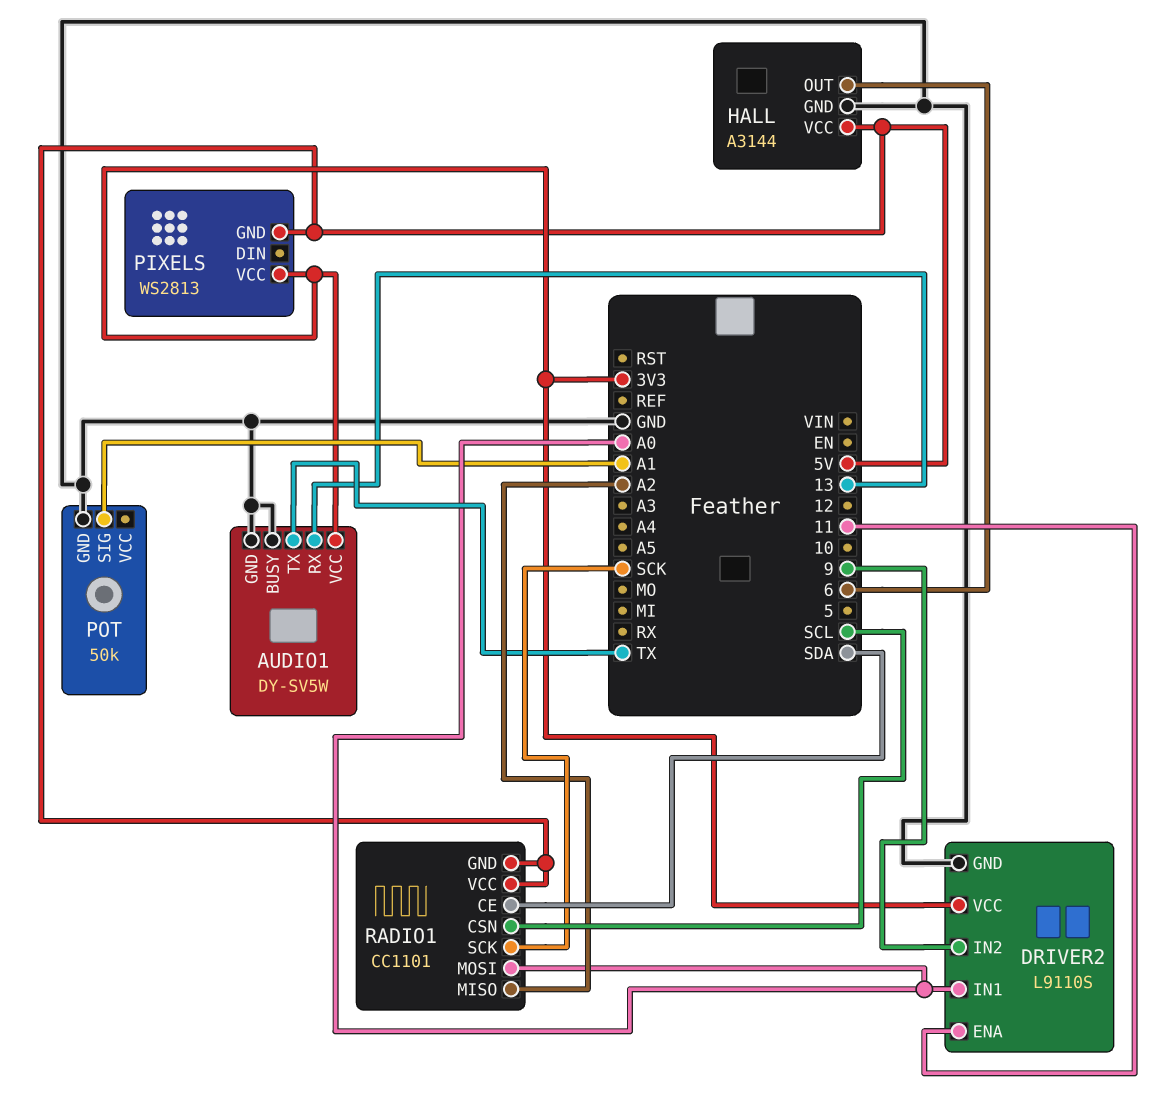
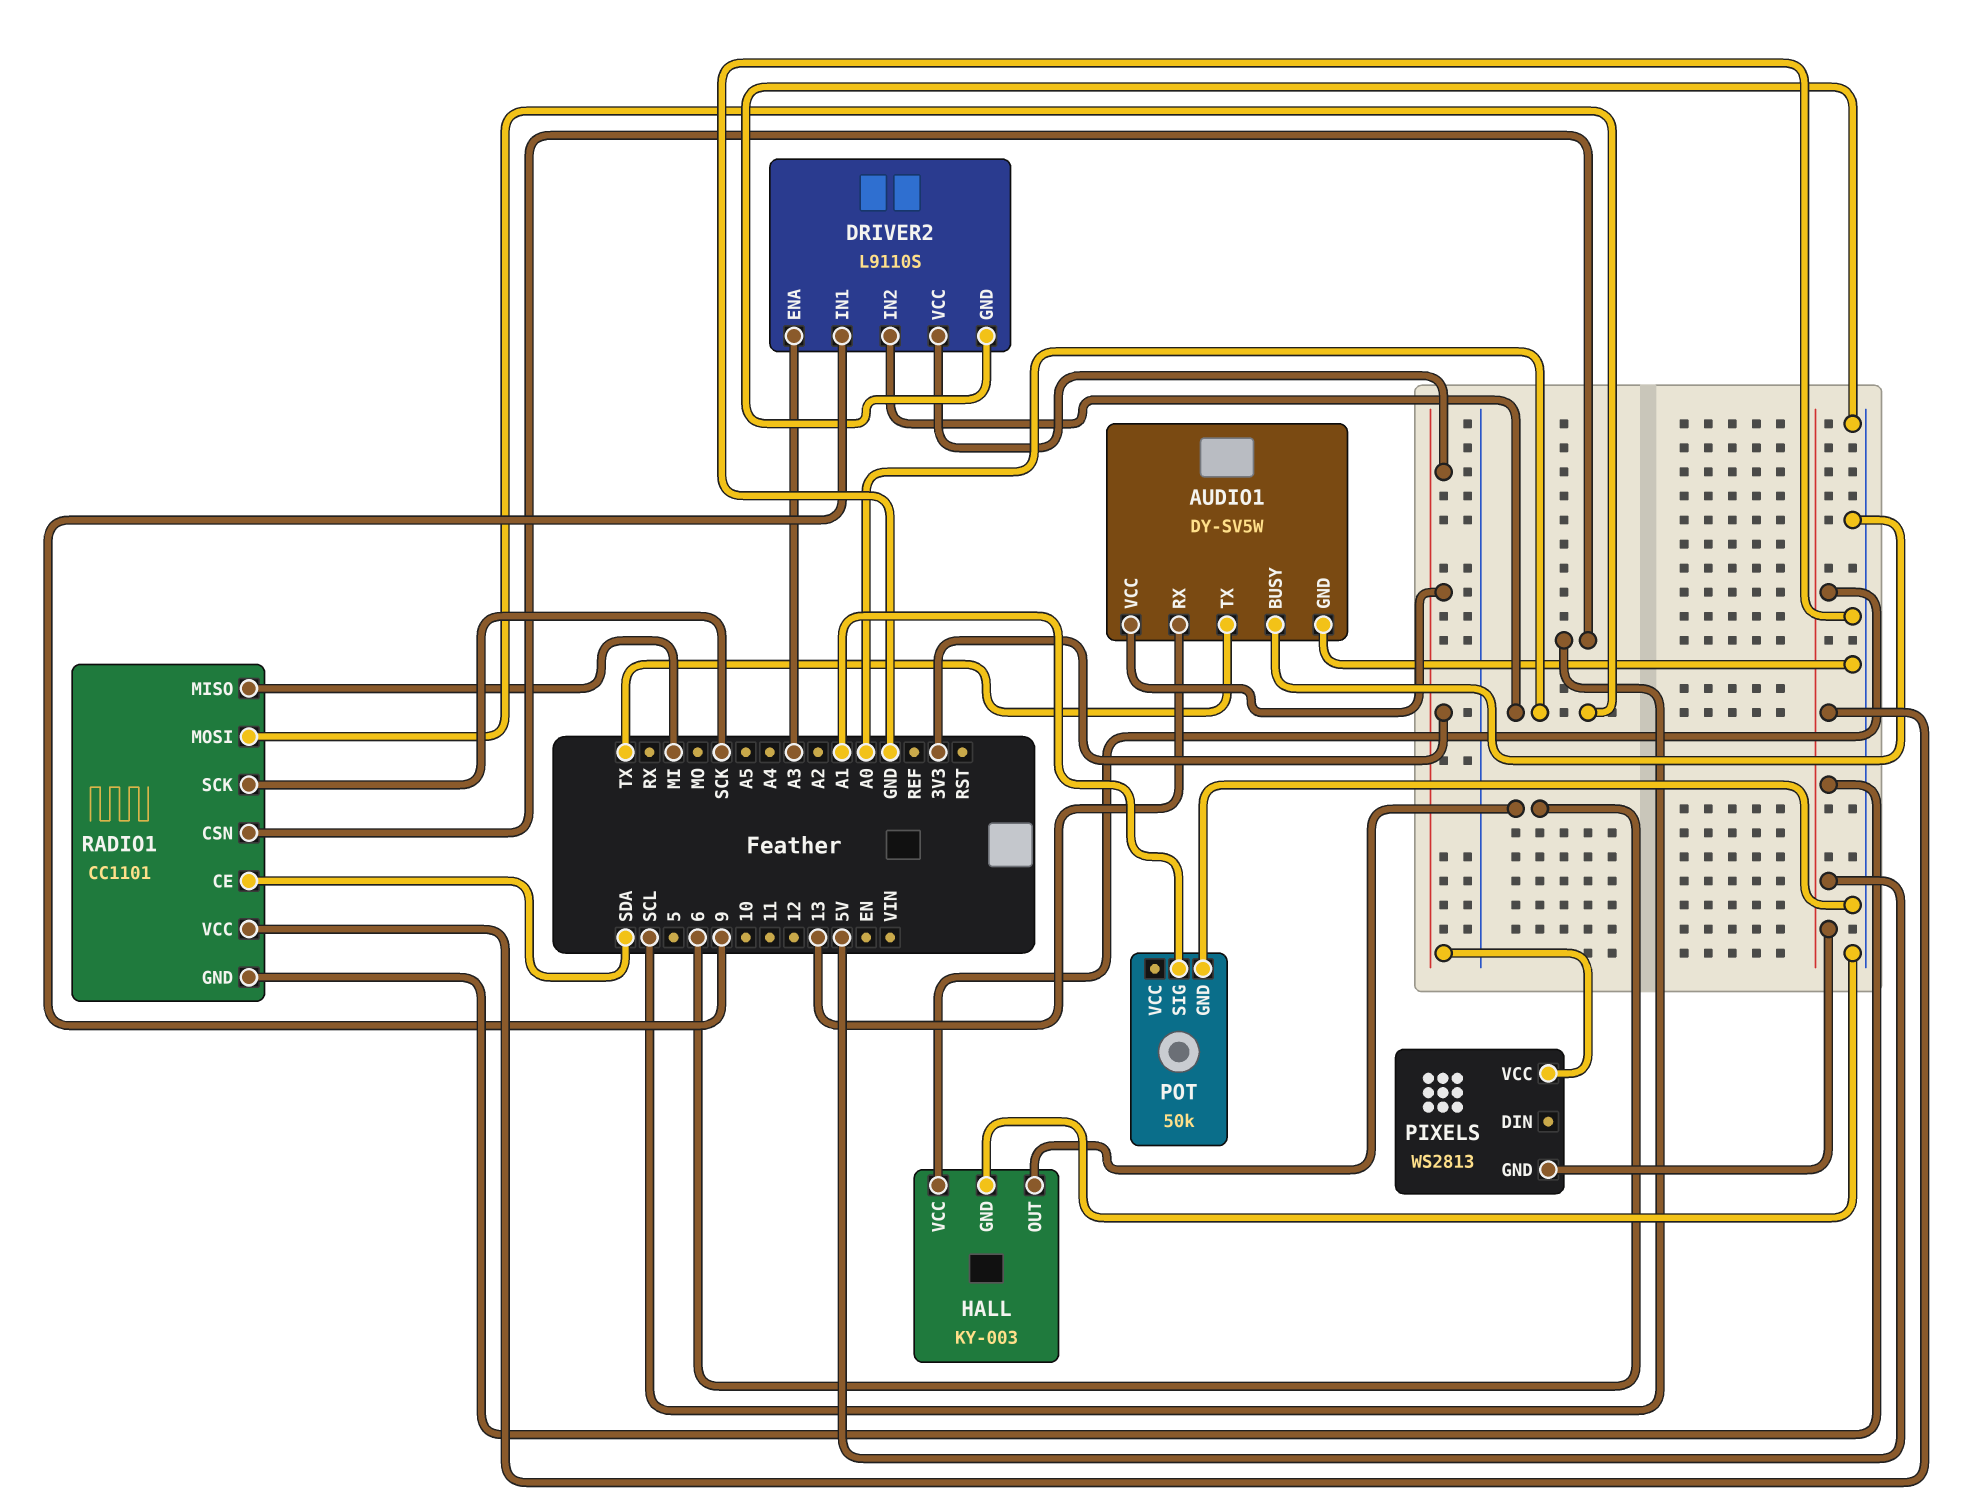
DRIVER2 pin ENA: 11 -> A3
DRIVER2 pin IN1: A0 -> 9
DRIVER2 pin IN2: 9 -> A0
HALL: A3144 -> KY-003
RADIO1 pin MISO: A2 -> MI

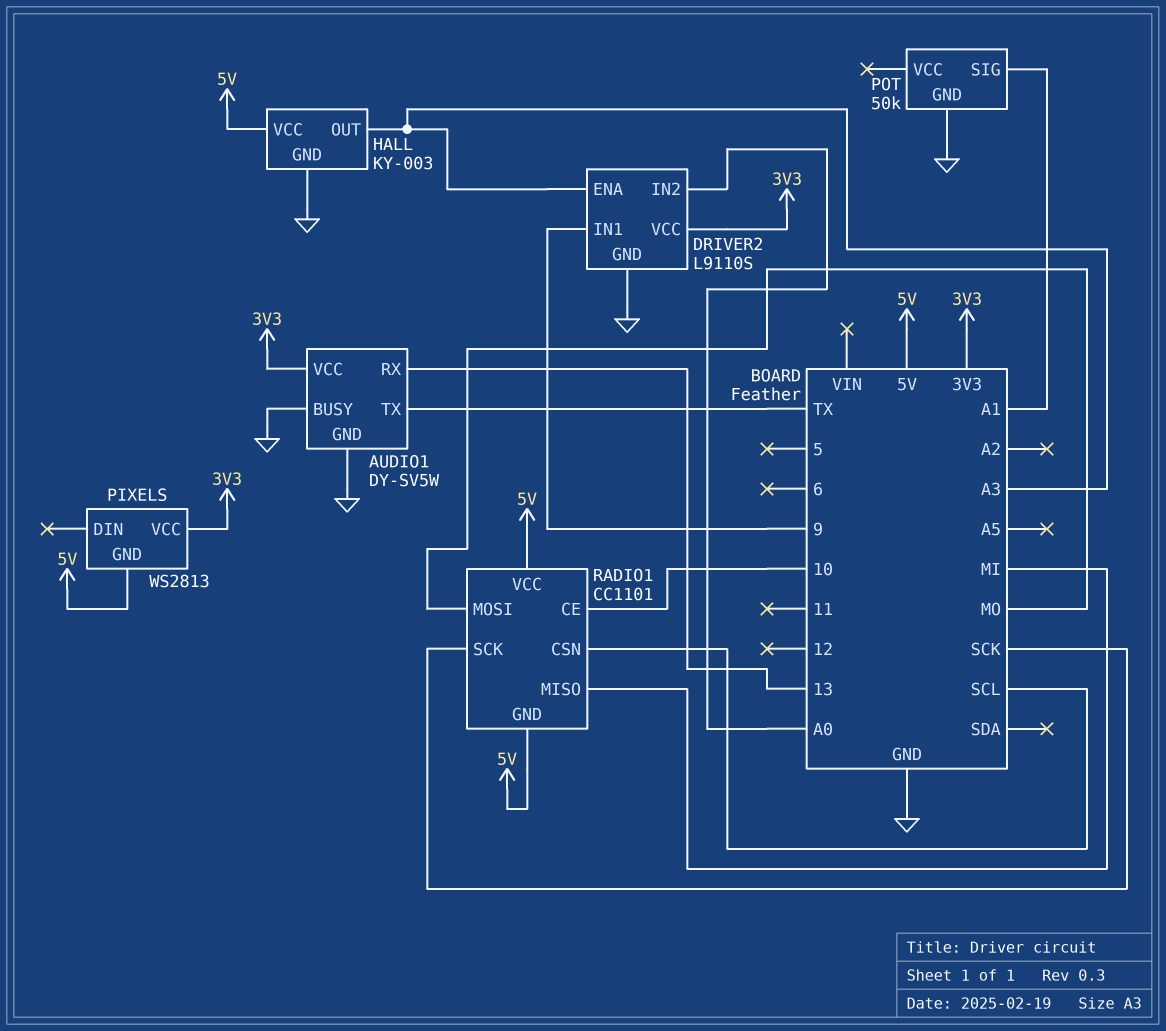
HALL pin OUT: 6 -> A3
RADIO1 pin CE: SDA -> 10
RADIO1 pin MOSI: A0 -> MO

